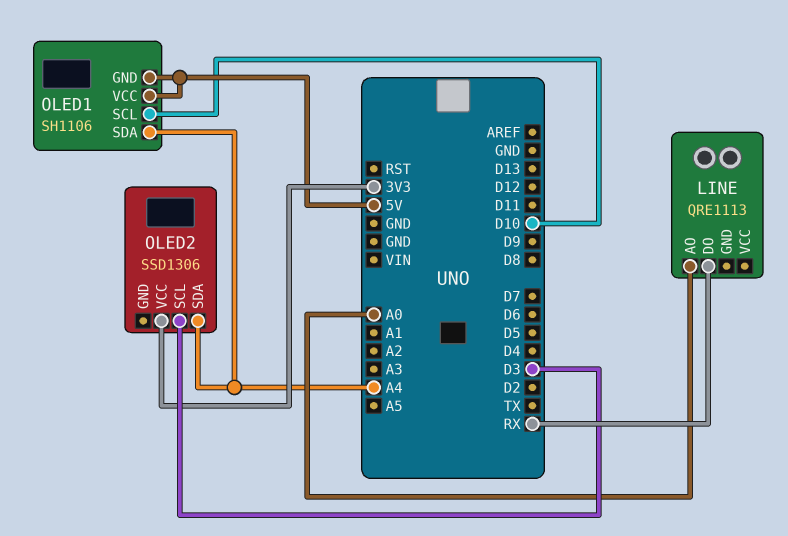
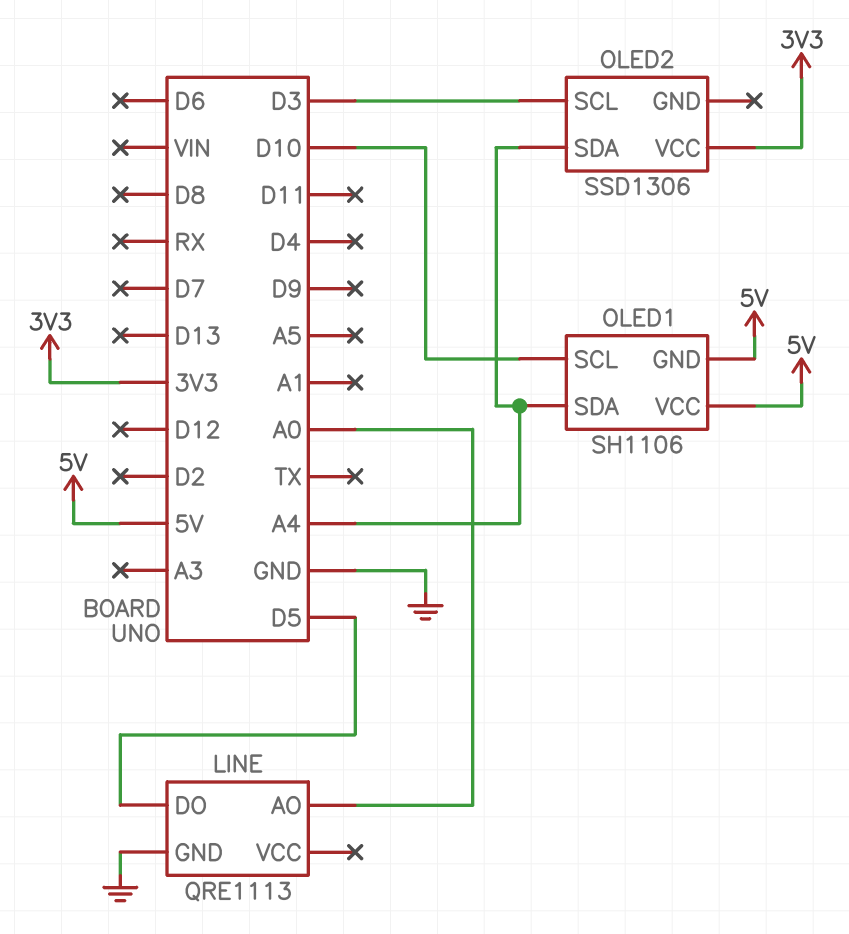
LINE pin DO: RX -> D5
LINE pin GND: none -> GND

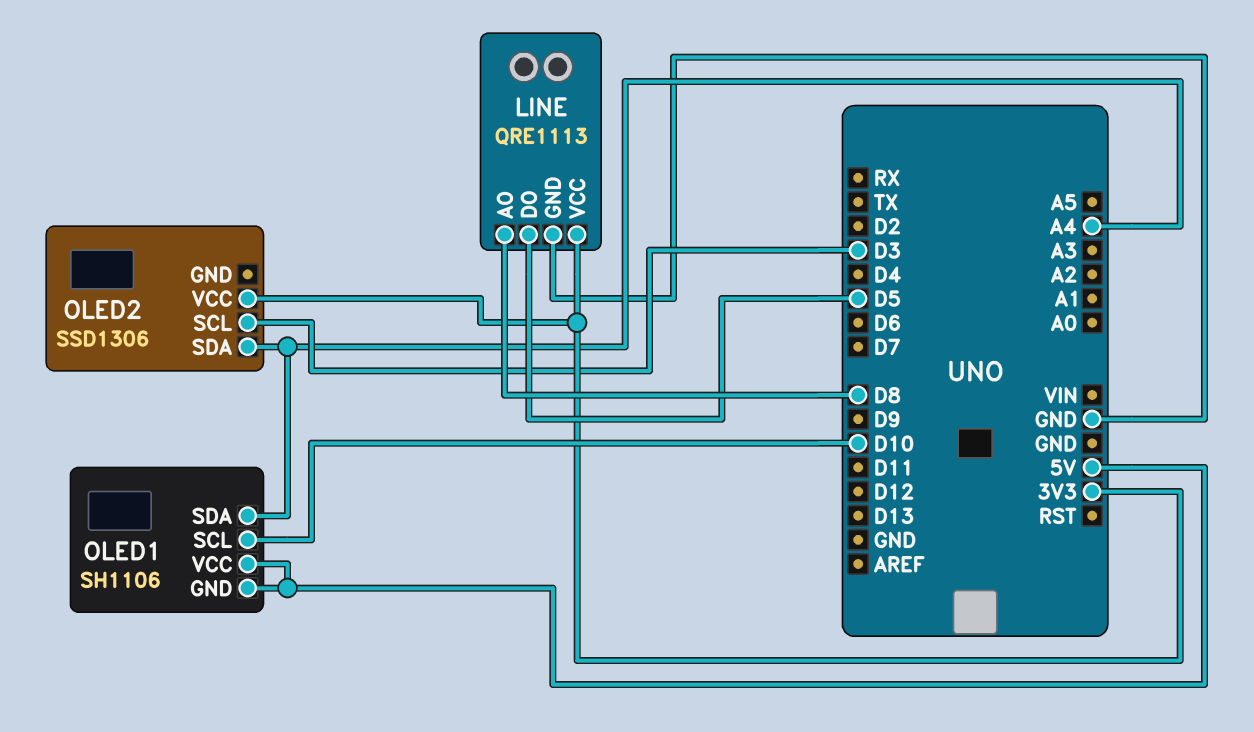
LINE pin AO: A0 -> D8
LINE pin VCC: none -> 3V3

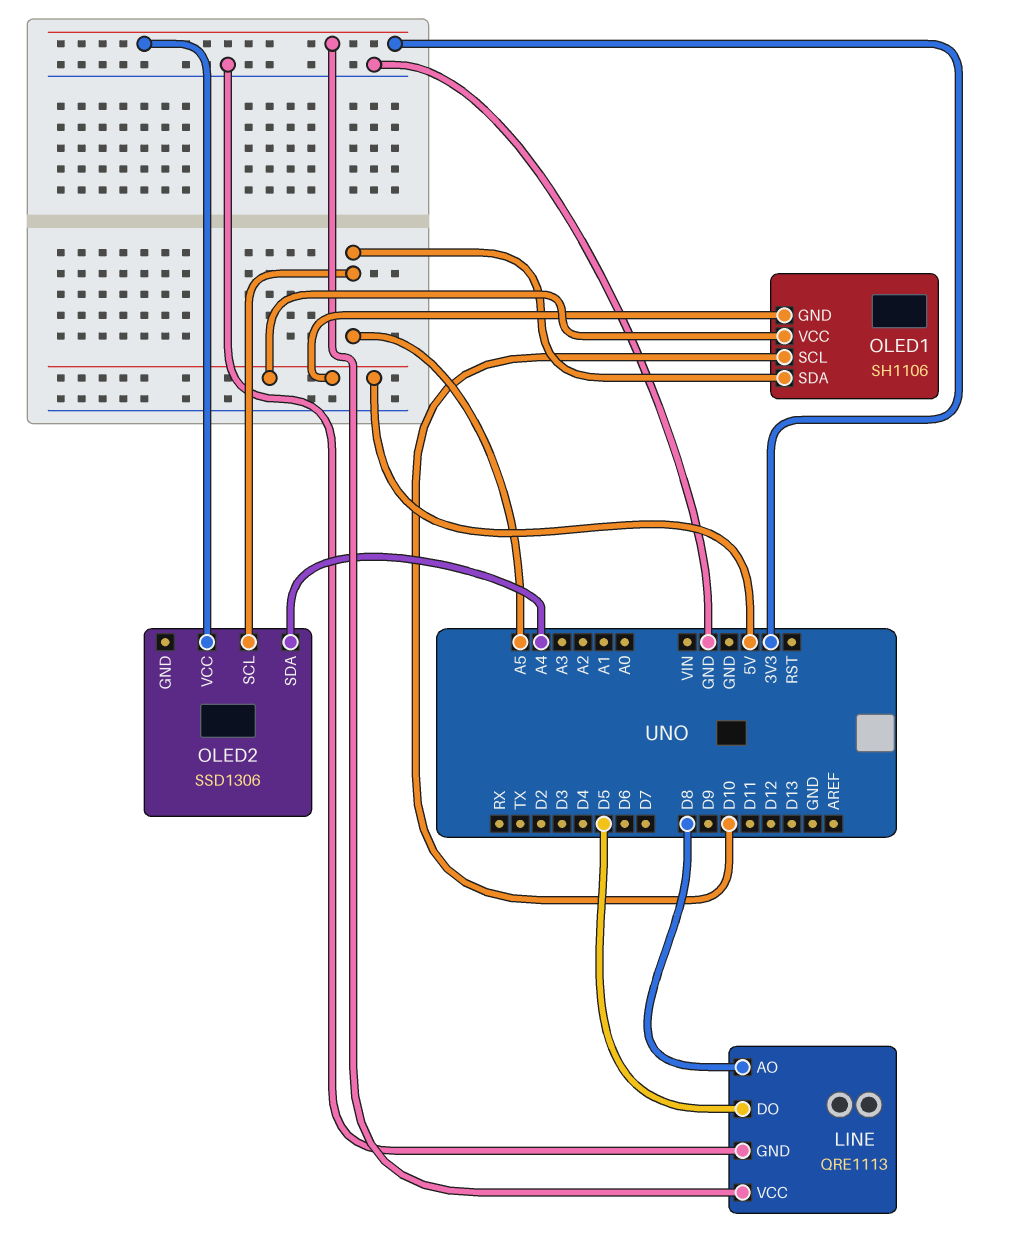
OLED1 pin SDA: A4 -> A5
OLED2 pin SCL: D3 -> A5

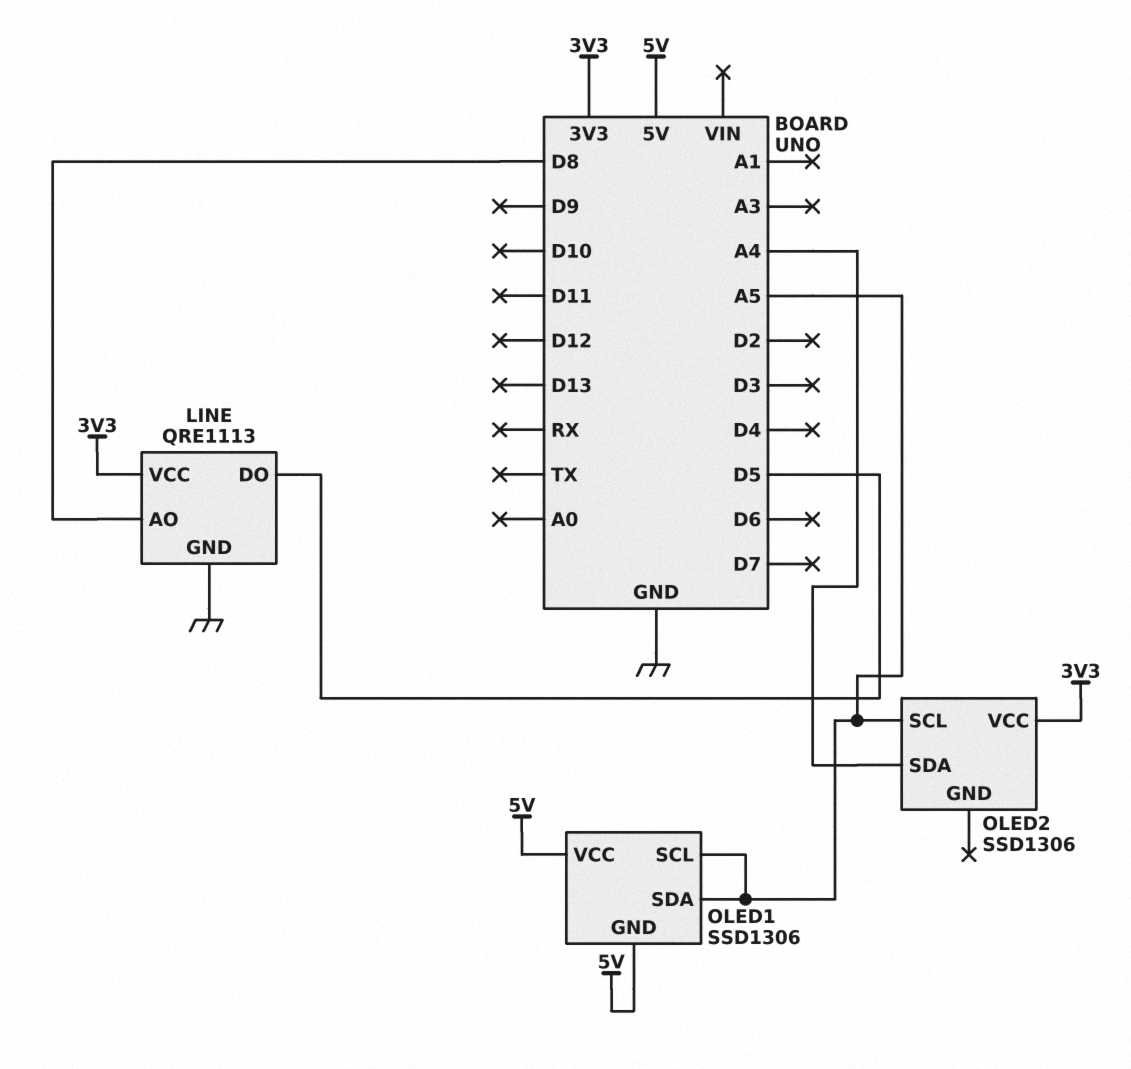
OLED1: SH1106 -> SSD1306
OLED1 pin SCL: D10 -> A5

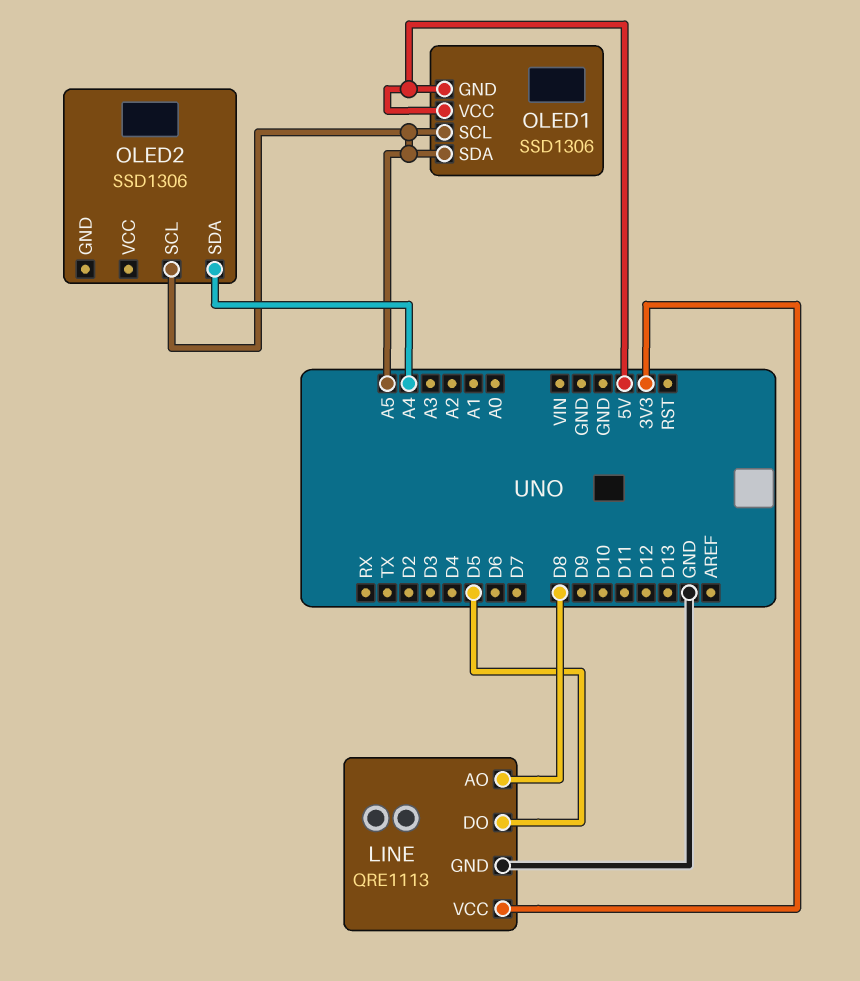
OLED2 pin VCC: 3V3 -> none

